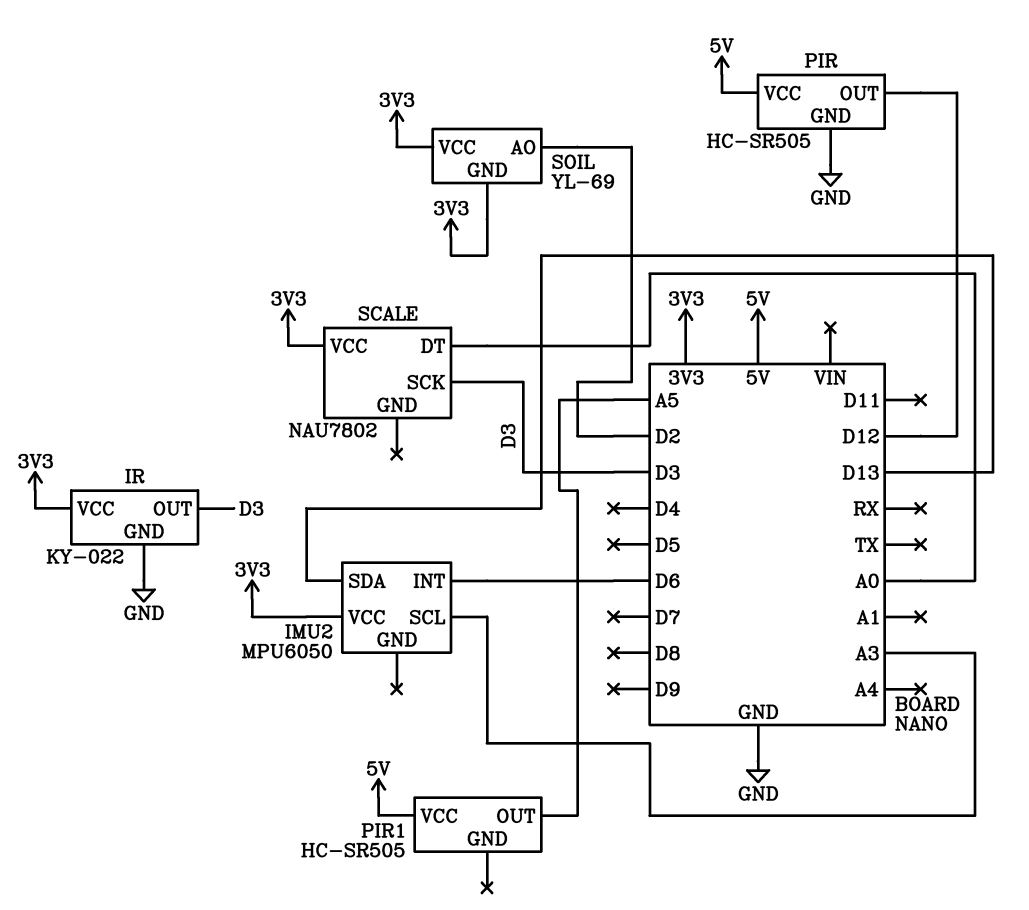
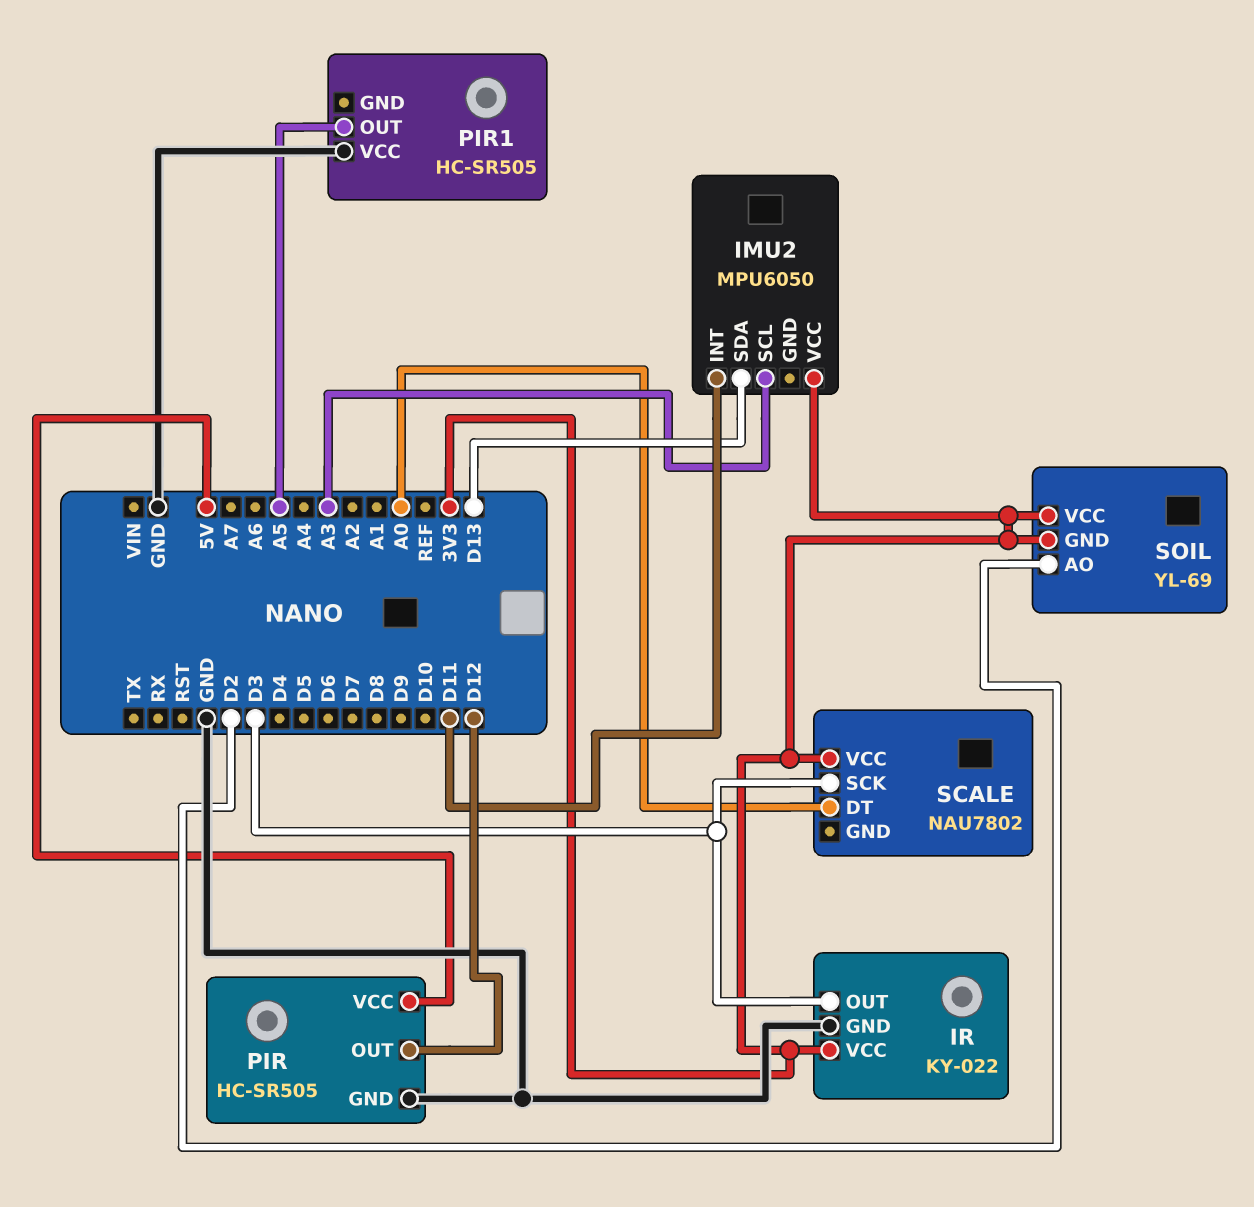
IMU2 pin INT: D6 -> D11
PIR1 pin VCC: 5V -> GND

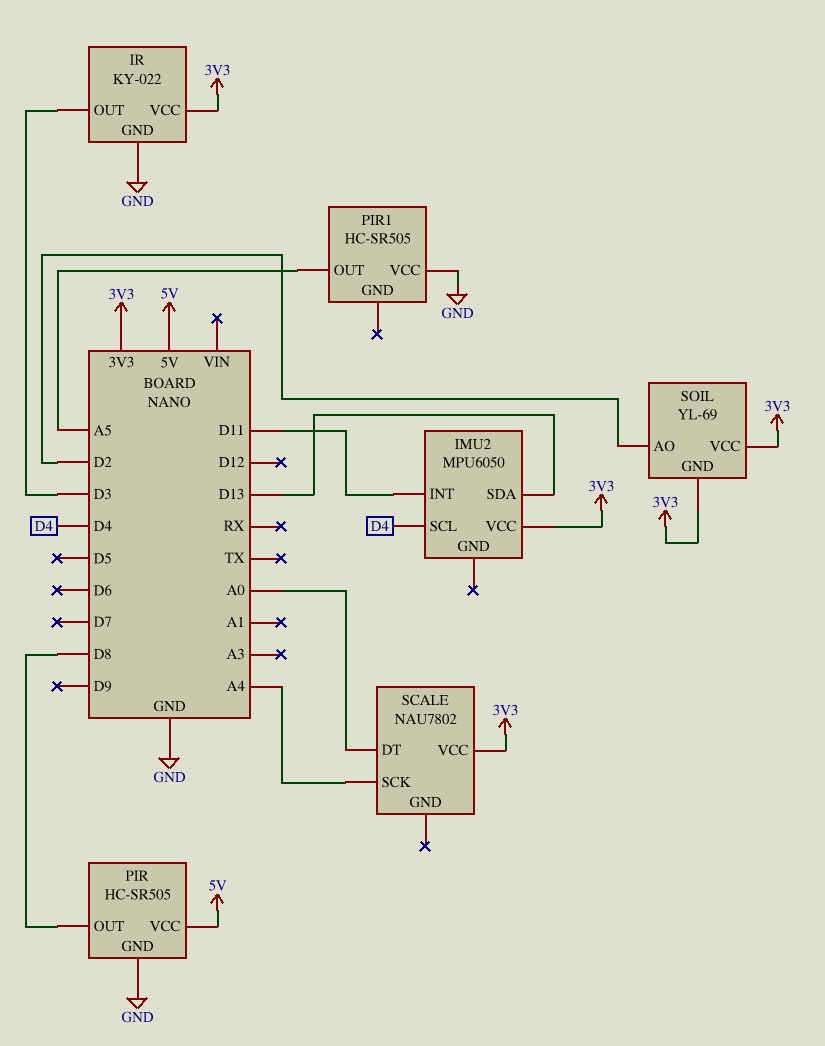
IMU2 pin SCL: A3 -> D4
PIR pin OUT: D12 -> D8
SCALE pin SCK: D3 -> A4

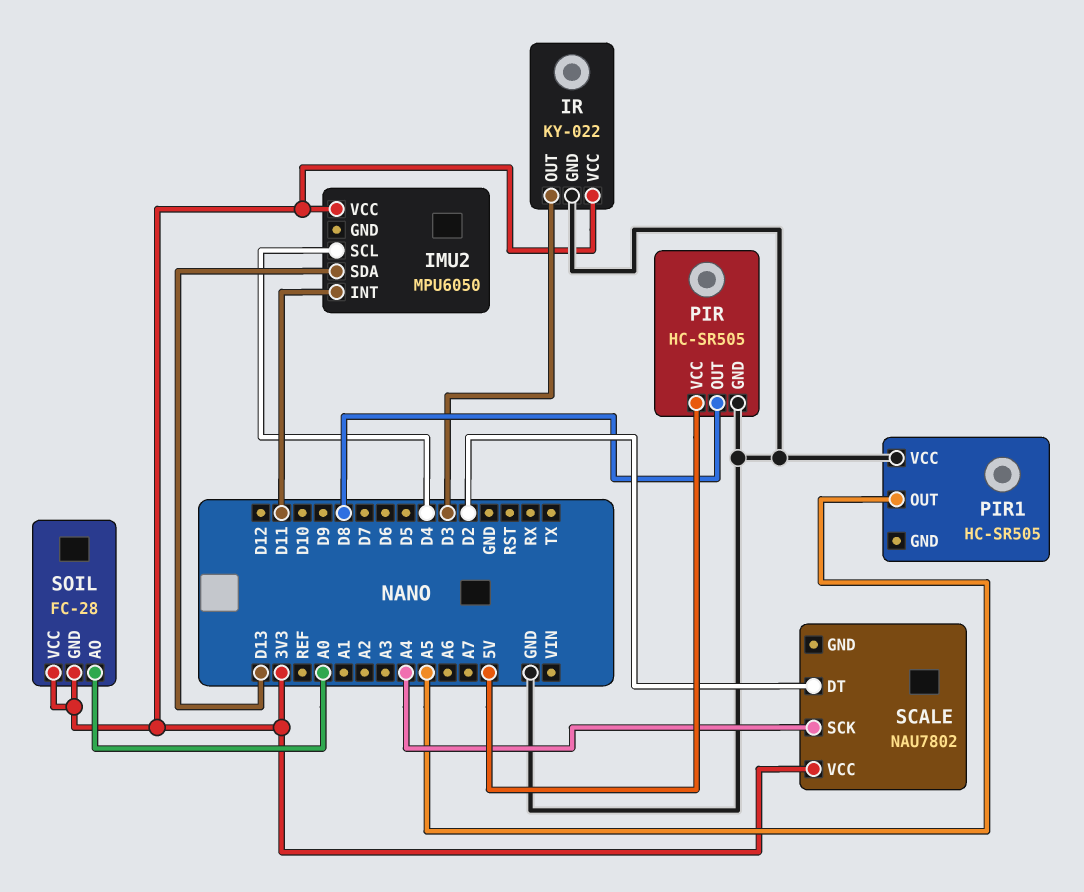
SCALE pin DT: A0 -> D2
SOIL: YL-69 -> FC-28
SOIL pin AO: D2 -> A0

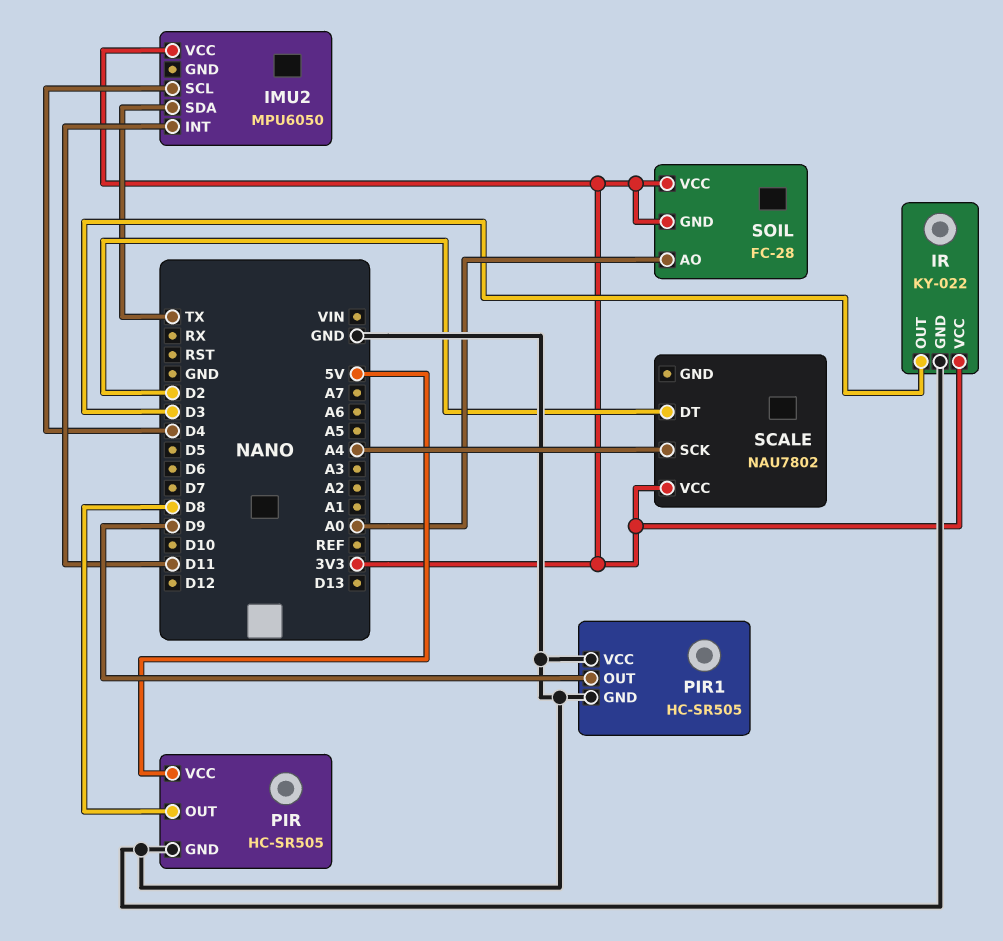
IMU2 pin SDA: D13 -> TX
PIR1 pin GND: none -> GND
PIR1 pin OUT: A5 -> D9

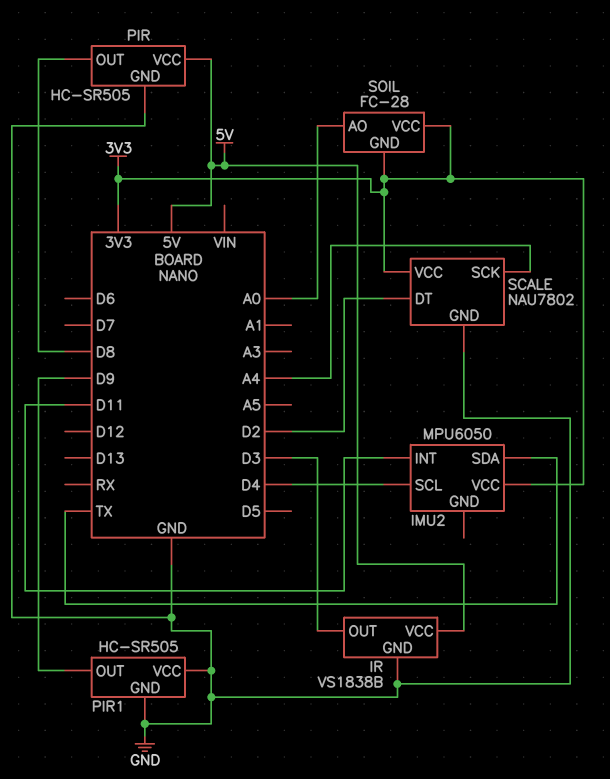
IR: KY-022 -> VS1838B
IR pin VCC: 3V3 -> 5V
SCALE pin GND: none -> GND

